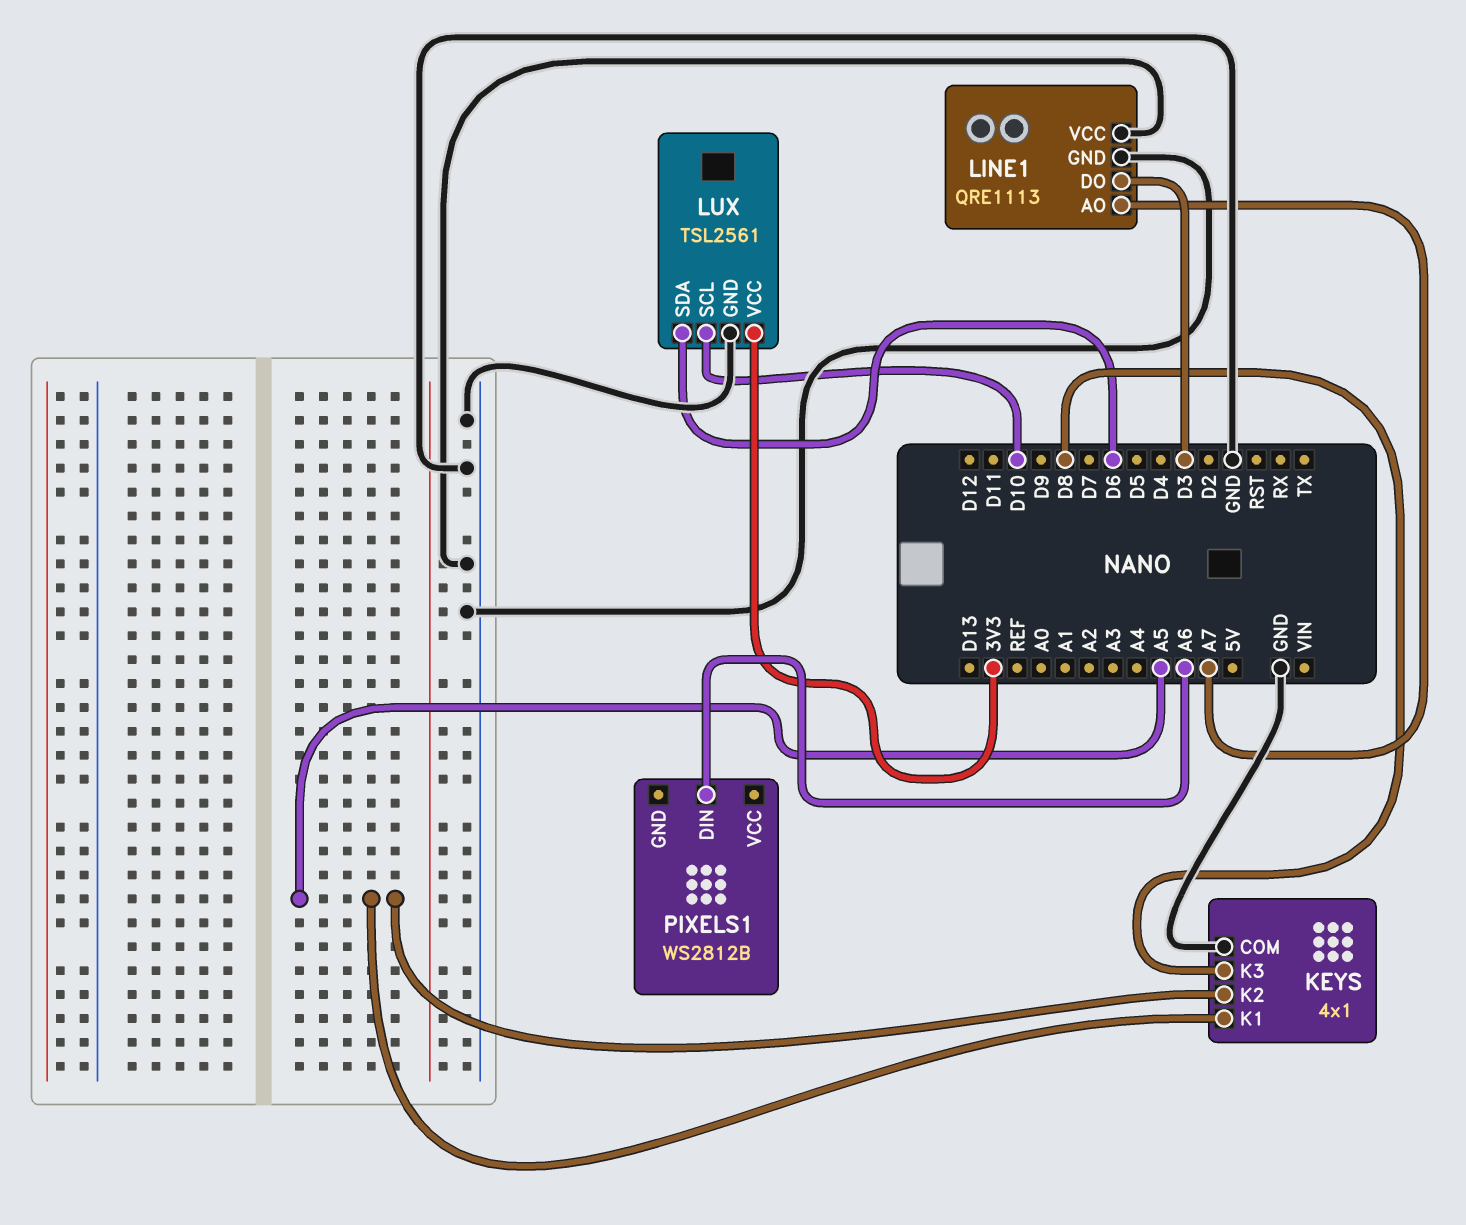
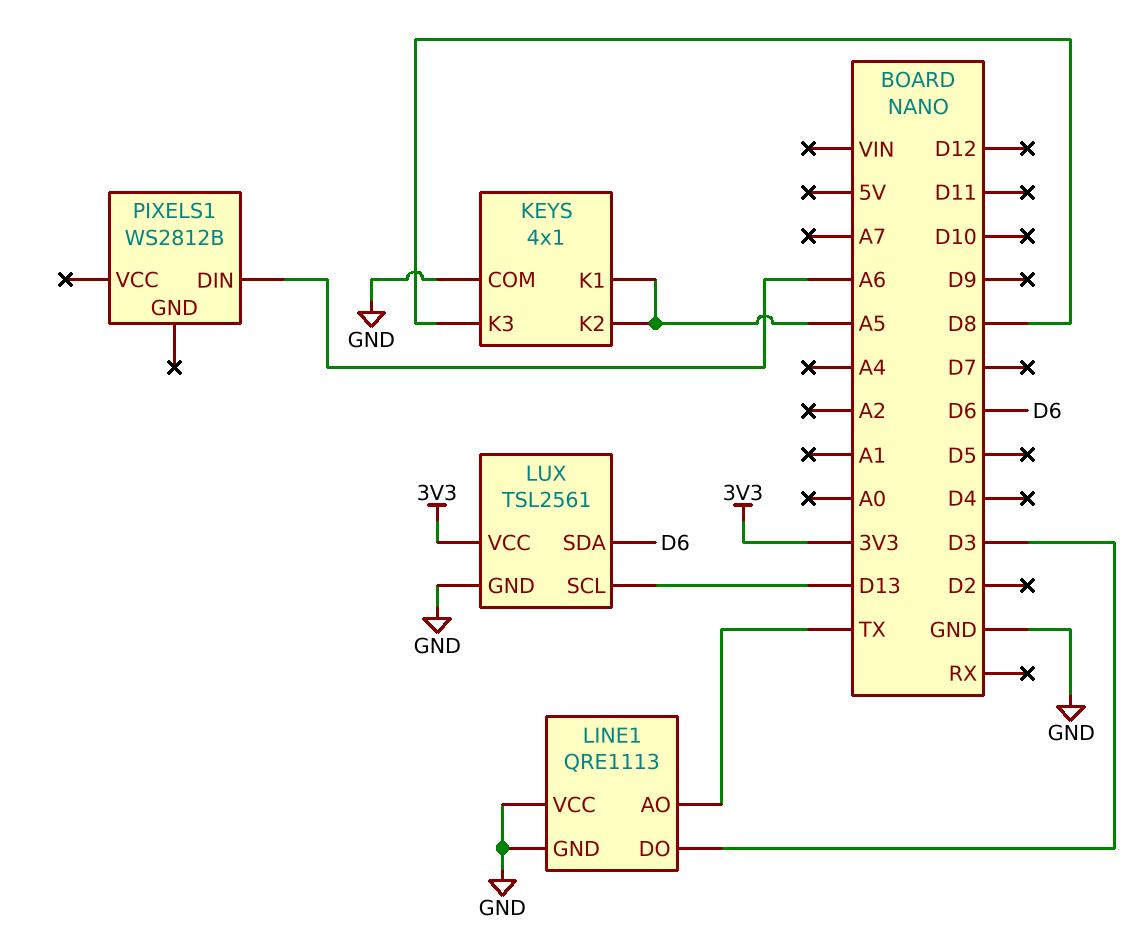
LINE1 pin AO: A7 -> TX
LUX pin SCL: D10 -> D13

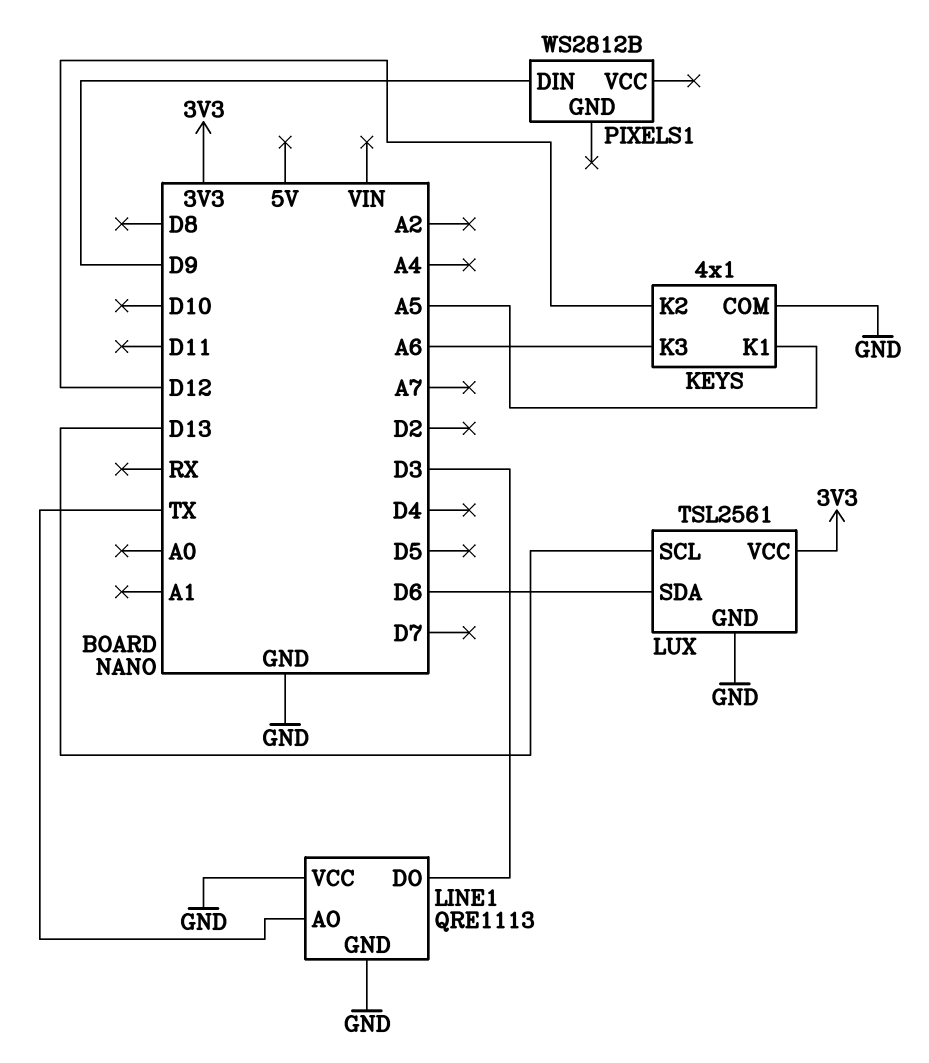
KEYS pin K2: A5 -> D12
KEYS pin K3: D8 -> A6
PIXELS1 pin DIN: A6 -> D9

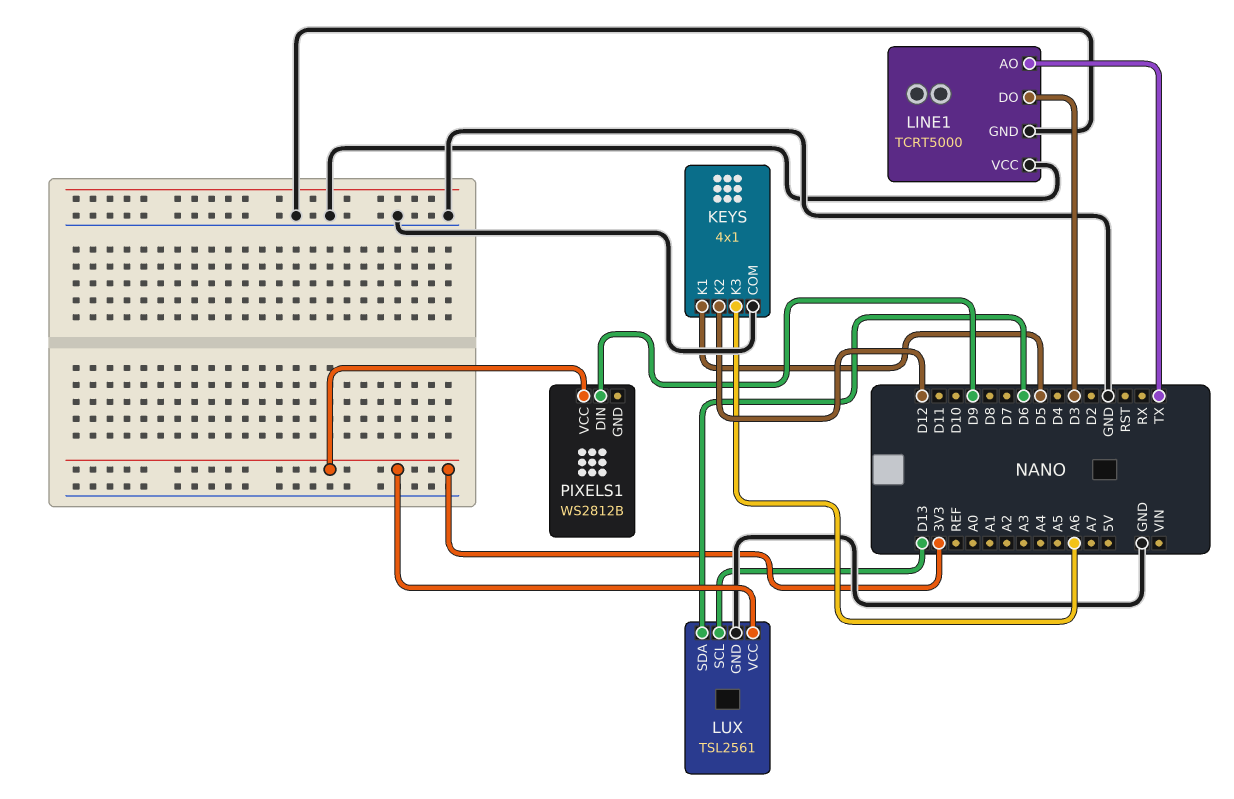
KEYS pin K1: A5 -> D5
LINE1: QRE1113 -> TCRT5000
PIXELS1 pin VCC: none -> 3V3

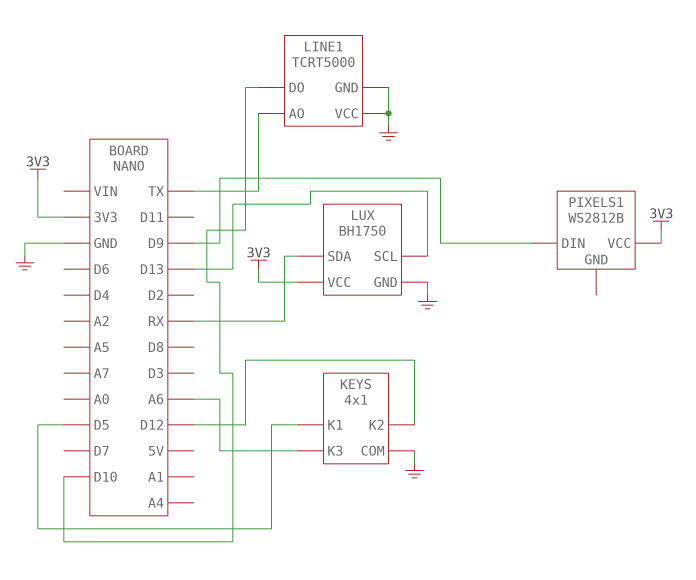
LINE1 pin DO: D3 -> D10
LUX: TSL2561 -> BH1750
LUX pin SDA: D6 -> RX

